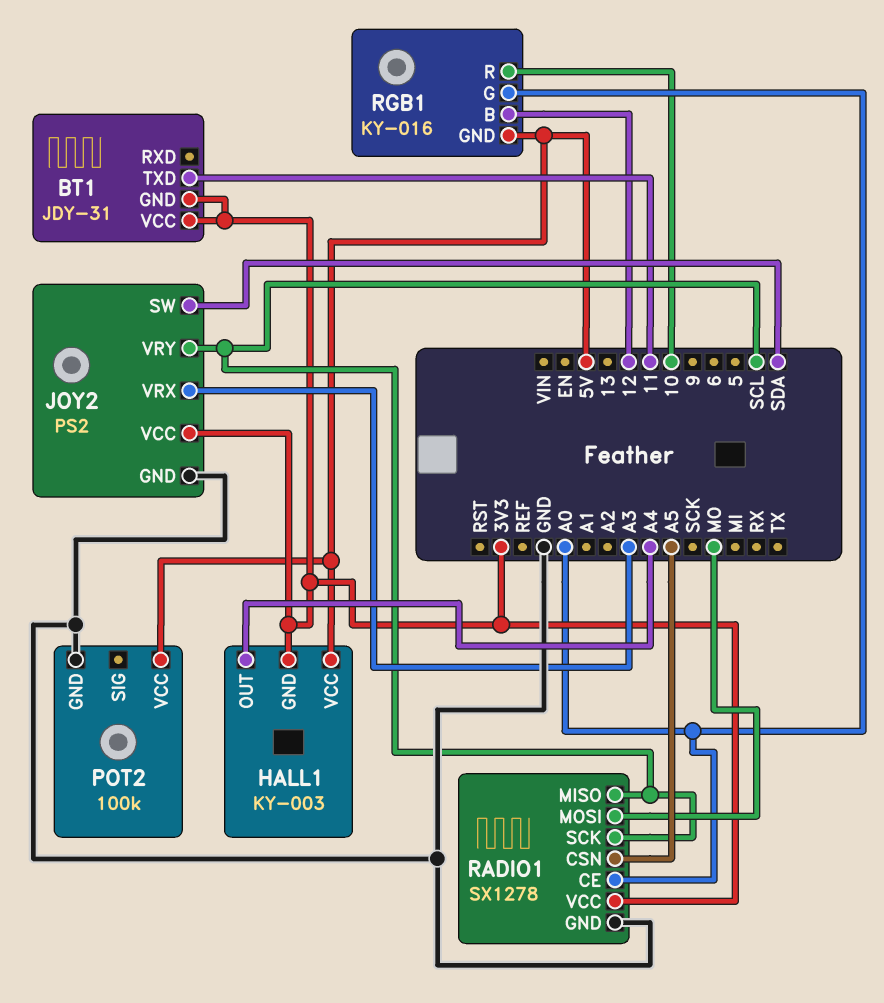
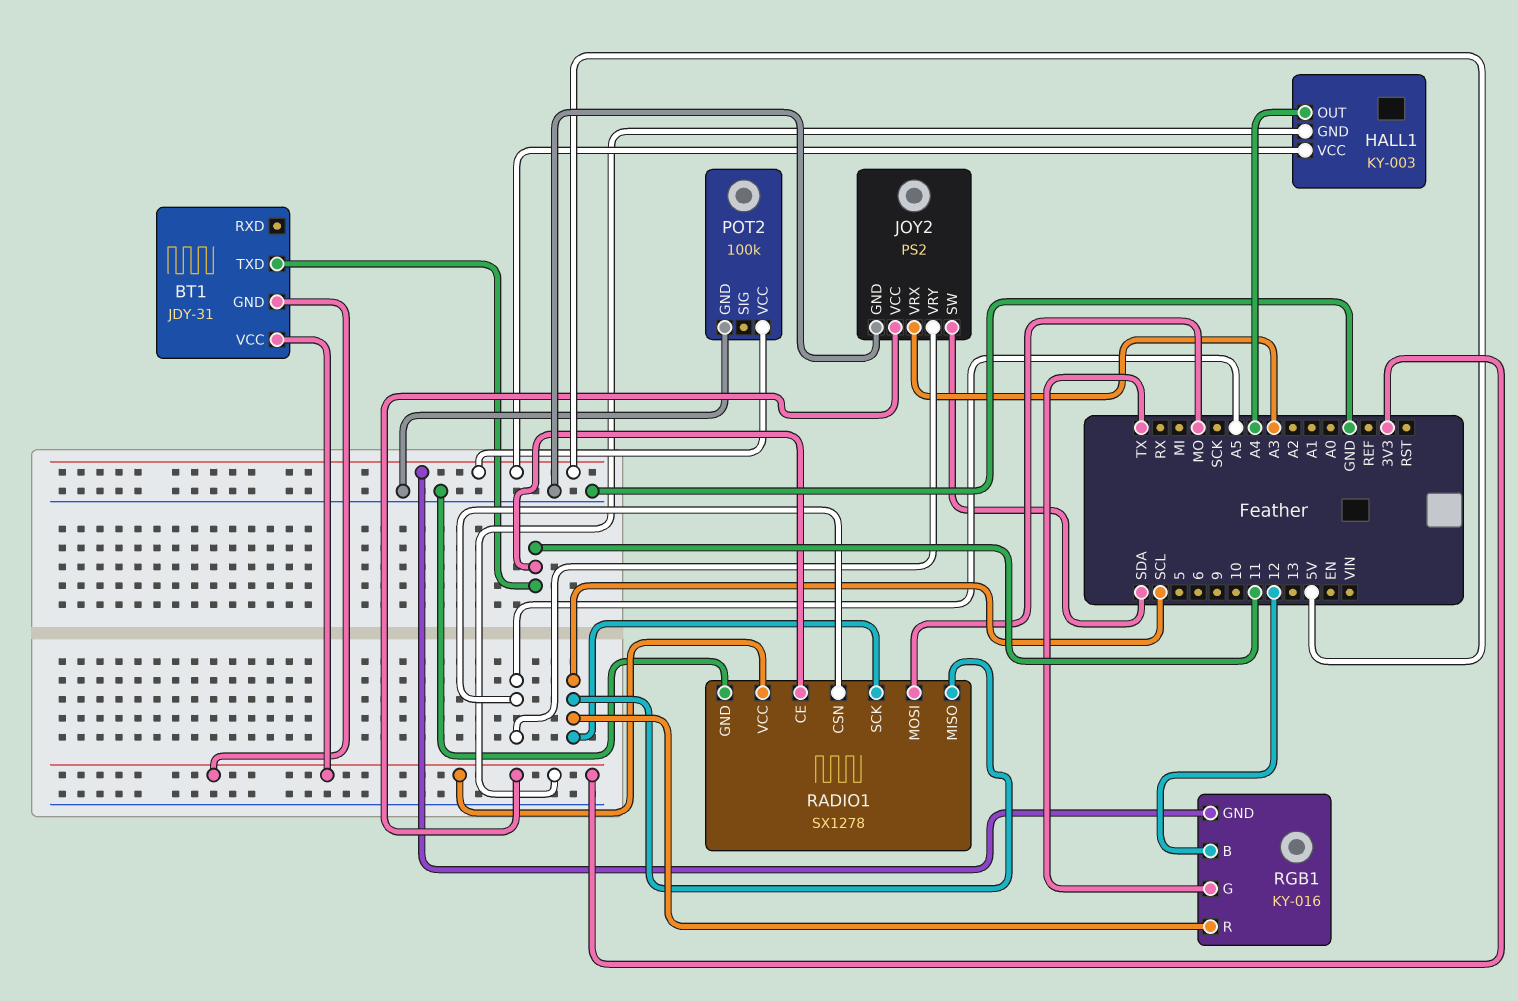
JOY2 pin VRY: SCL -> A5
RADIO1 pin CE: A0 -> 11
RGB1 pin G: A0 -> TX
RGB1 pin R: 10 -> SCL

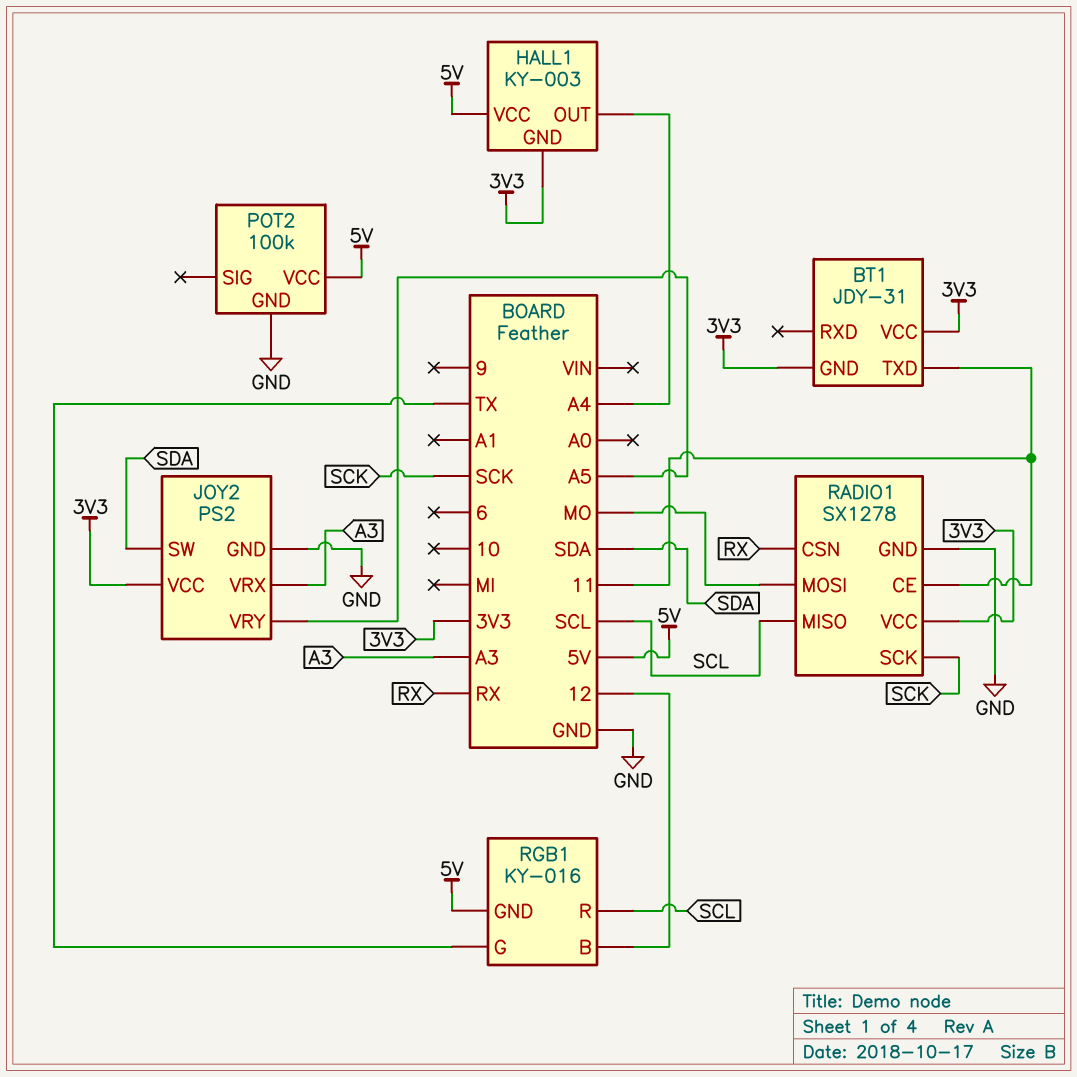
RADIO1 pin CSN: A5 -> RX
RADIO1 pin SCK: SCL -> SCK

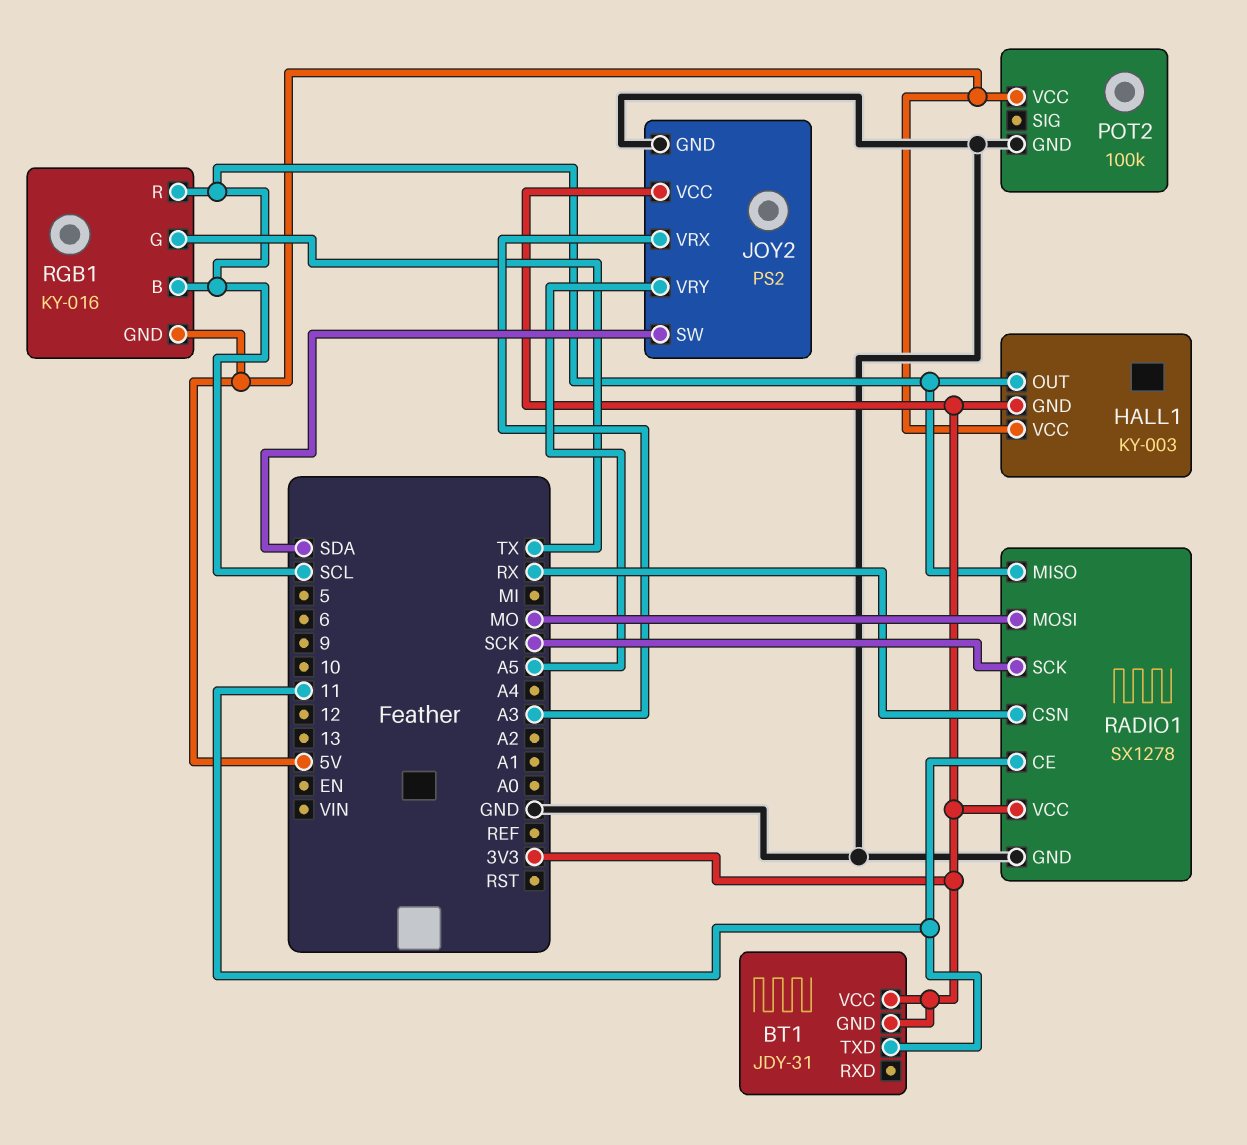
HALL1 pin OUT: A4 -> SCL
RGB1 pin B: 12 -> SCL

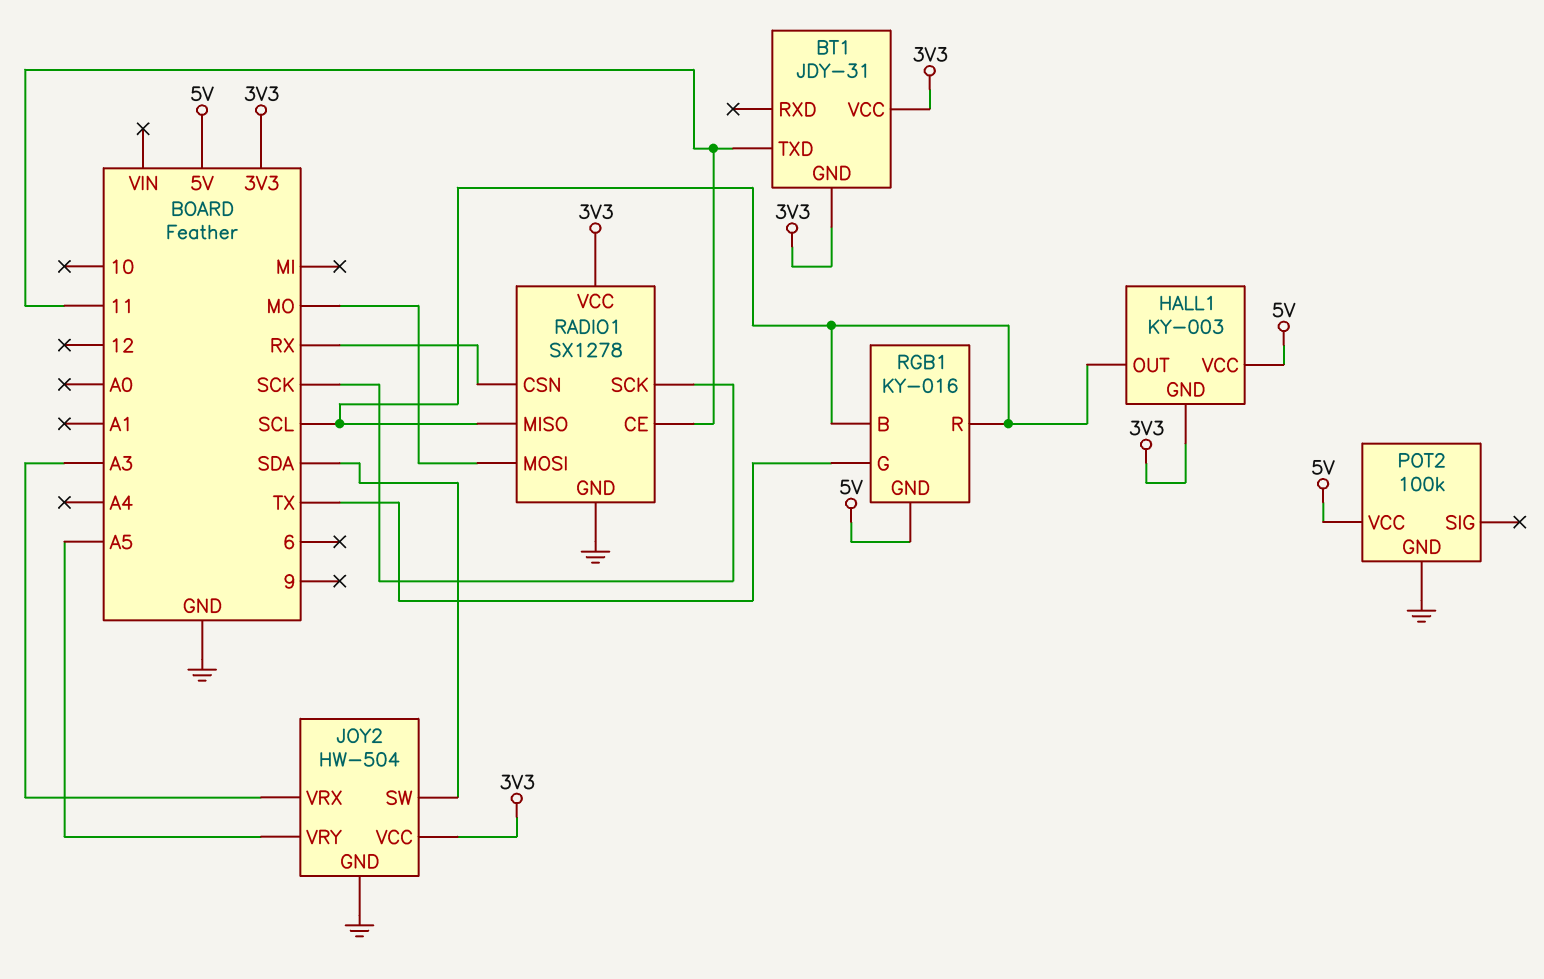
JOY2: PS2 -> HW-504

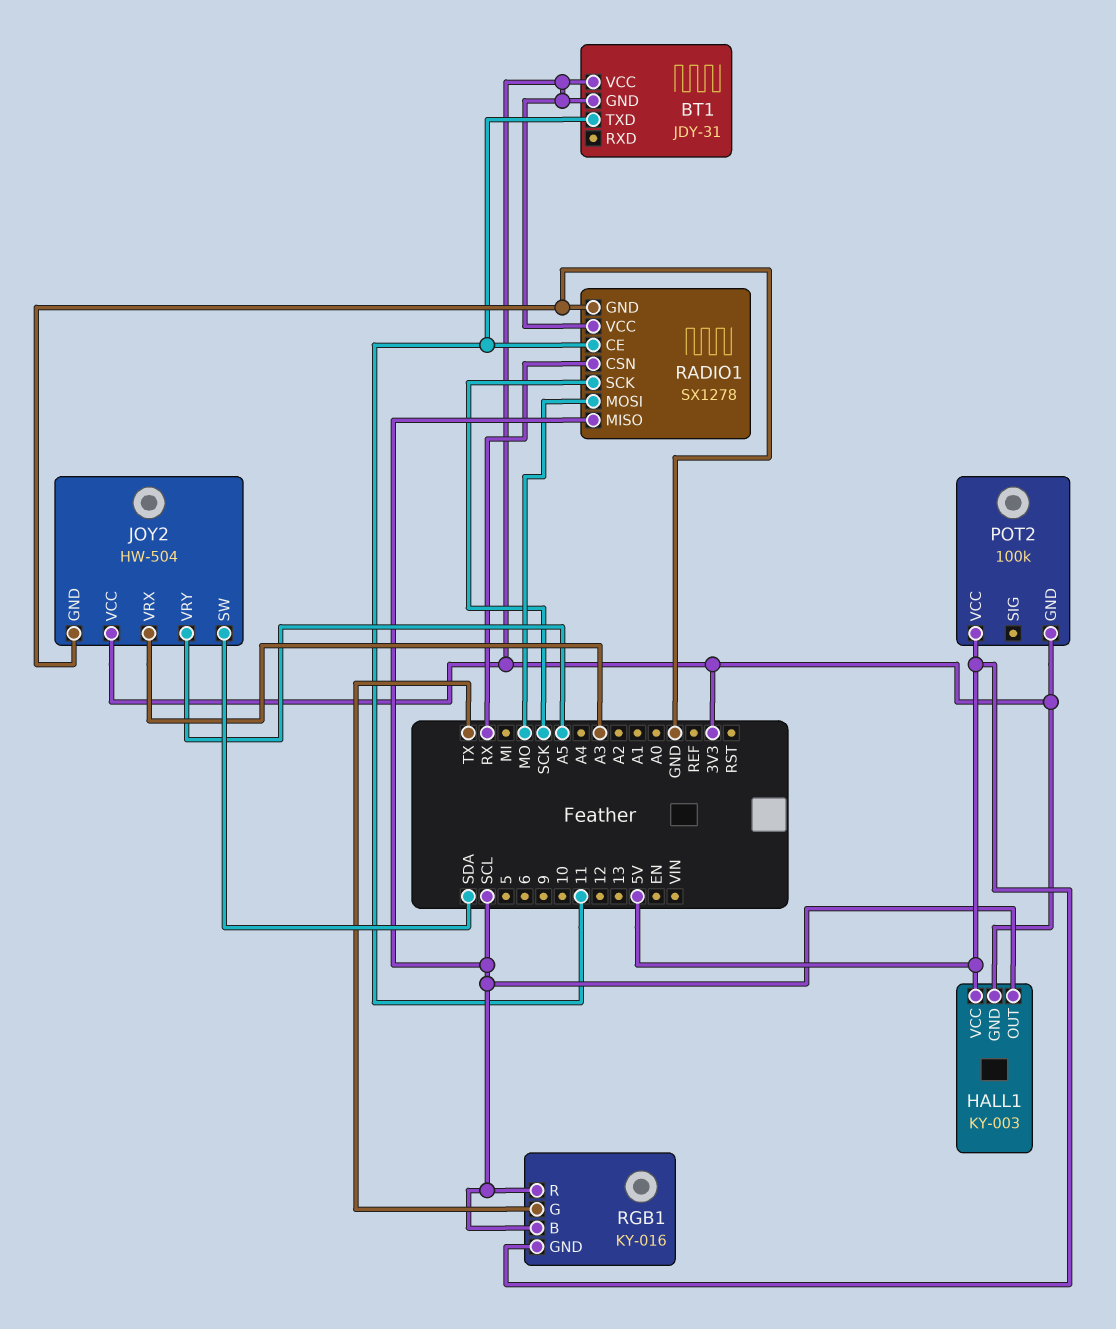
POT2 pin GND: GND -> 3V3

